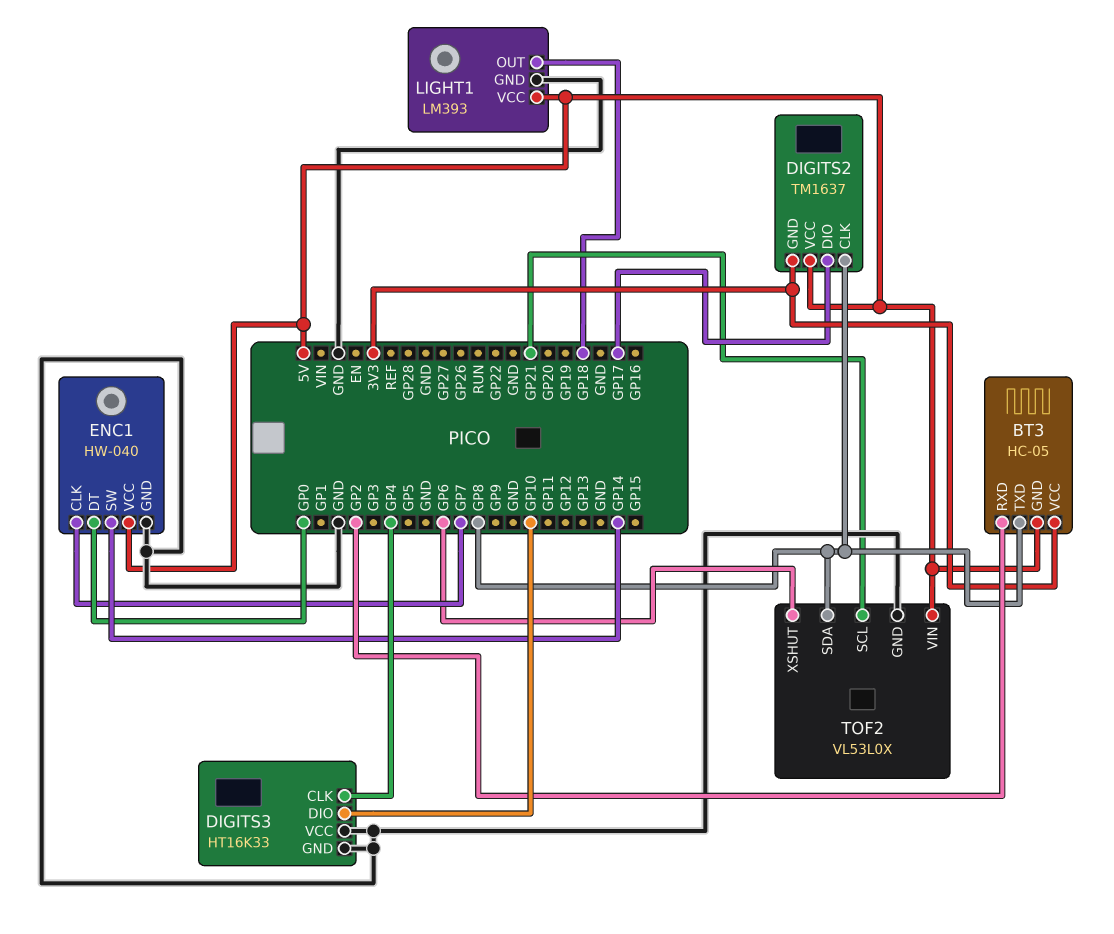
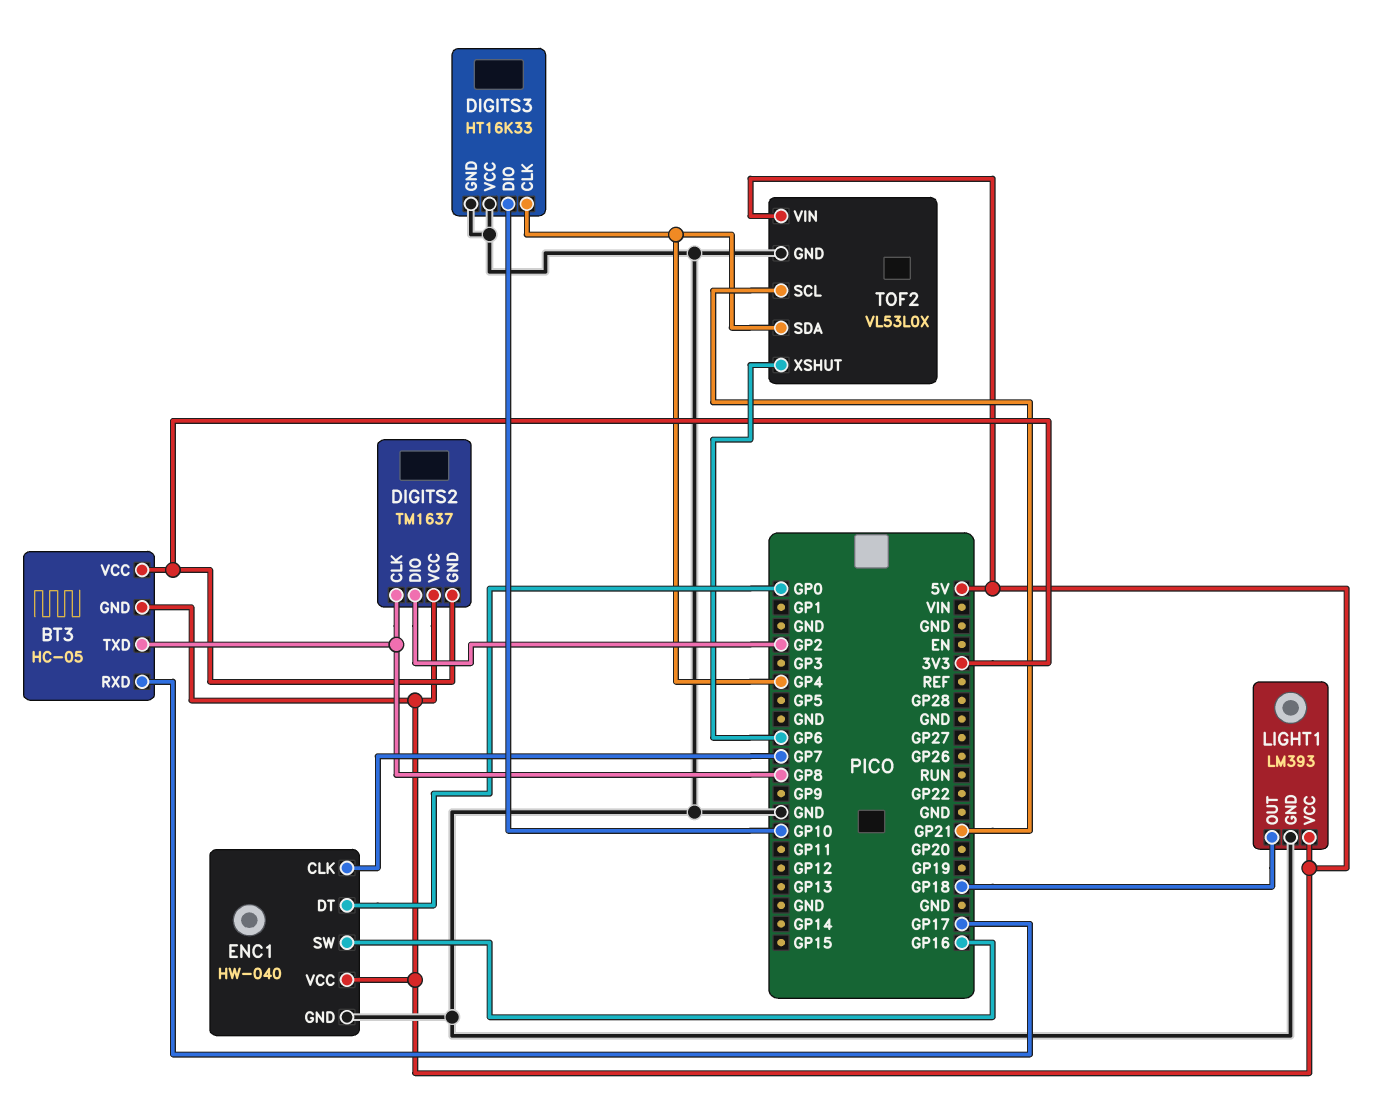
BT3 pin RXD: GP2 -> GP17
DIGITS2 pin DIO: GP17 -> GP2
ENC1 pin SW: GP14 -> GP16
TOF2 pin SDA: GP8 -> GP4

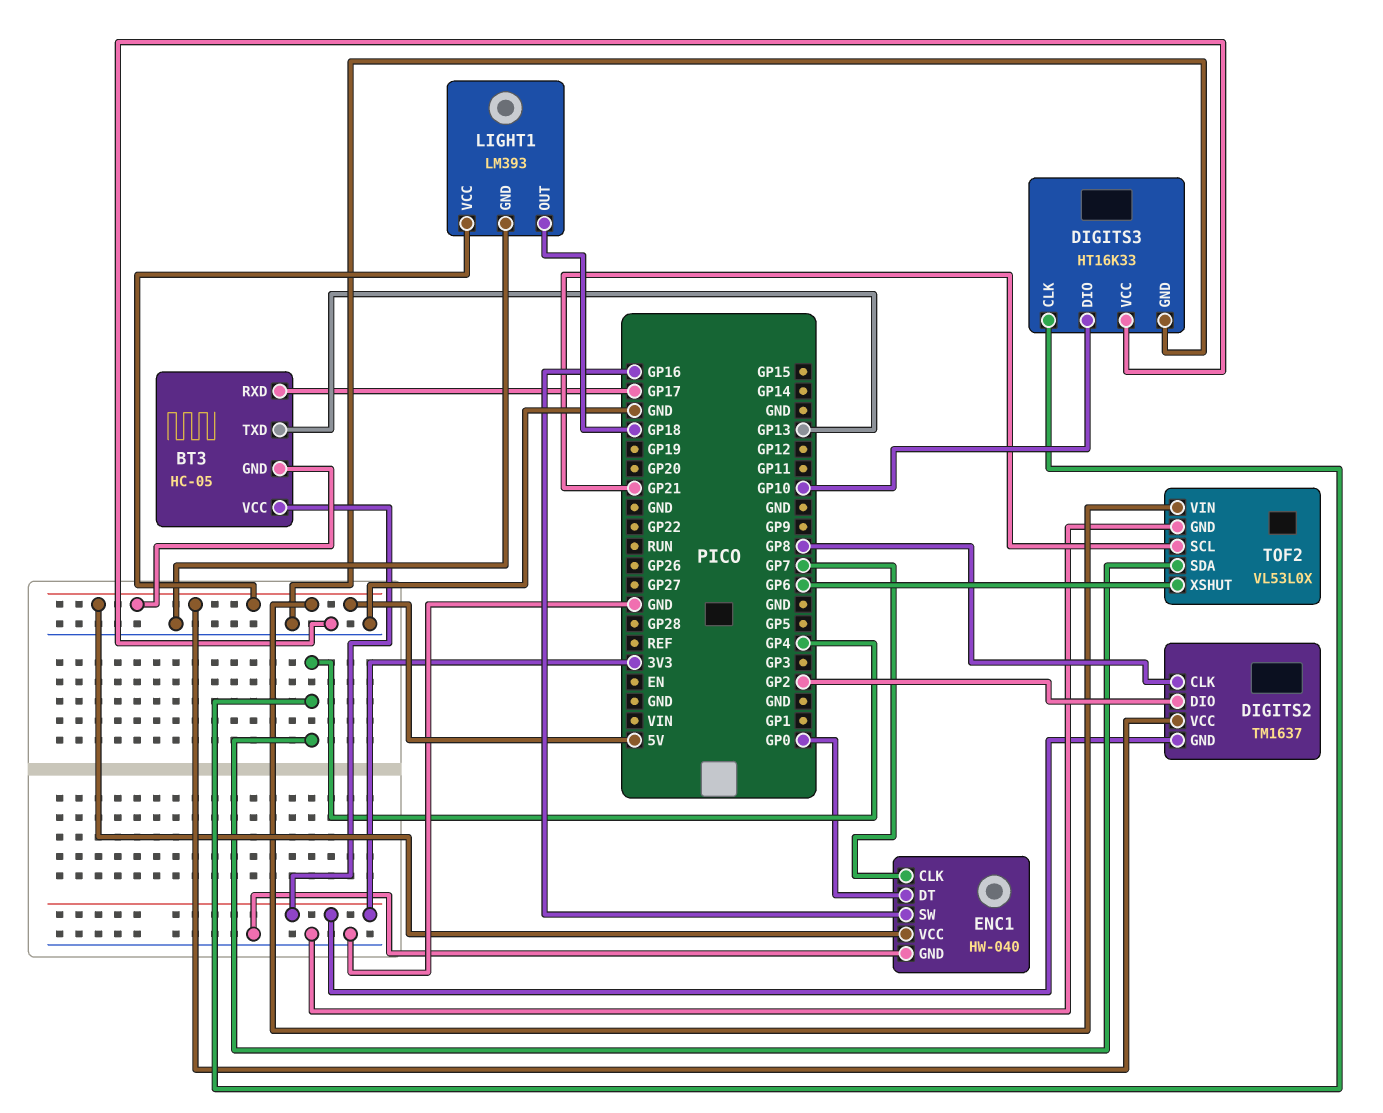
BT3 pin TXD: GP8 -> GP13

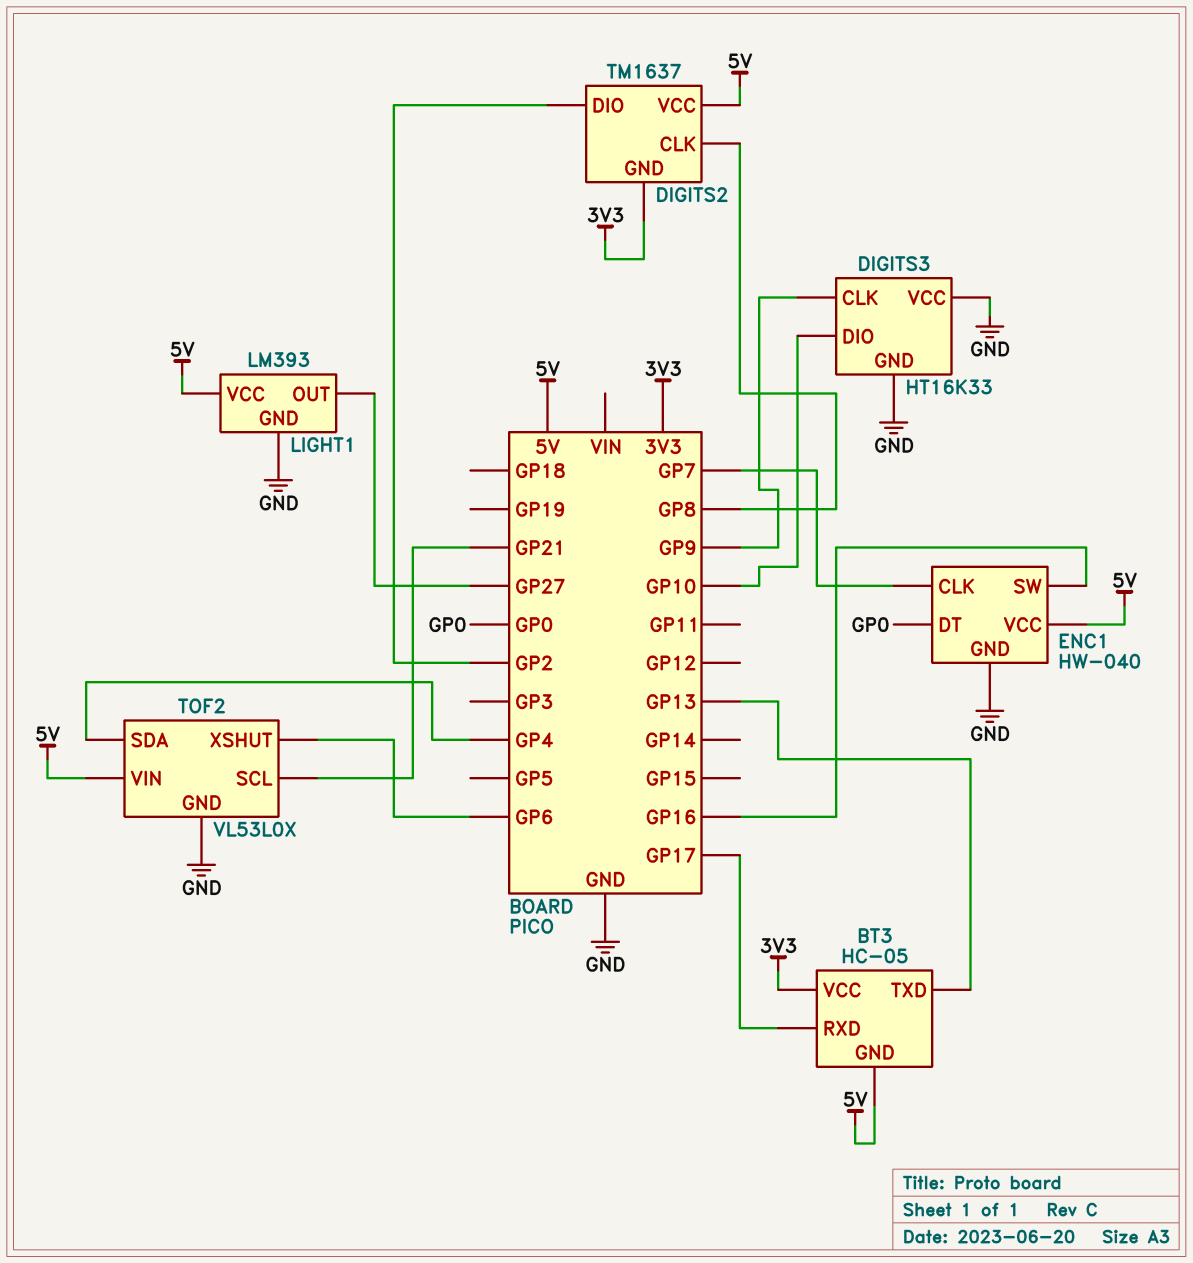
DIGITS3 pin CLK: GP4 -> GP9
LIGHT1 pin OUT: GP18 -> GP27

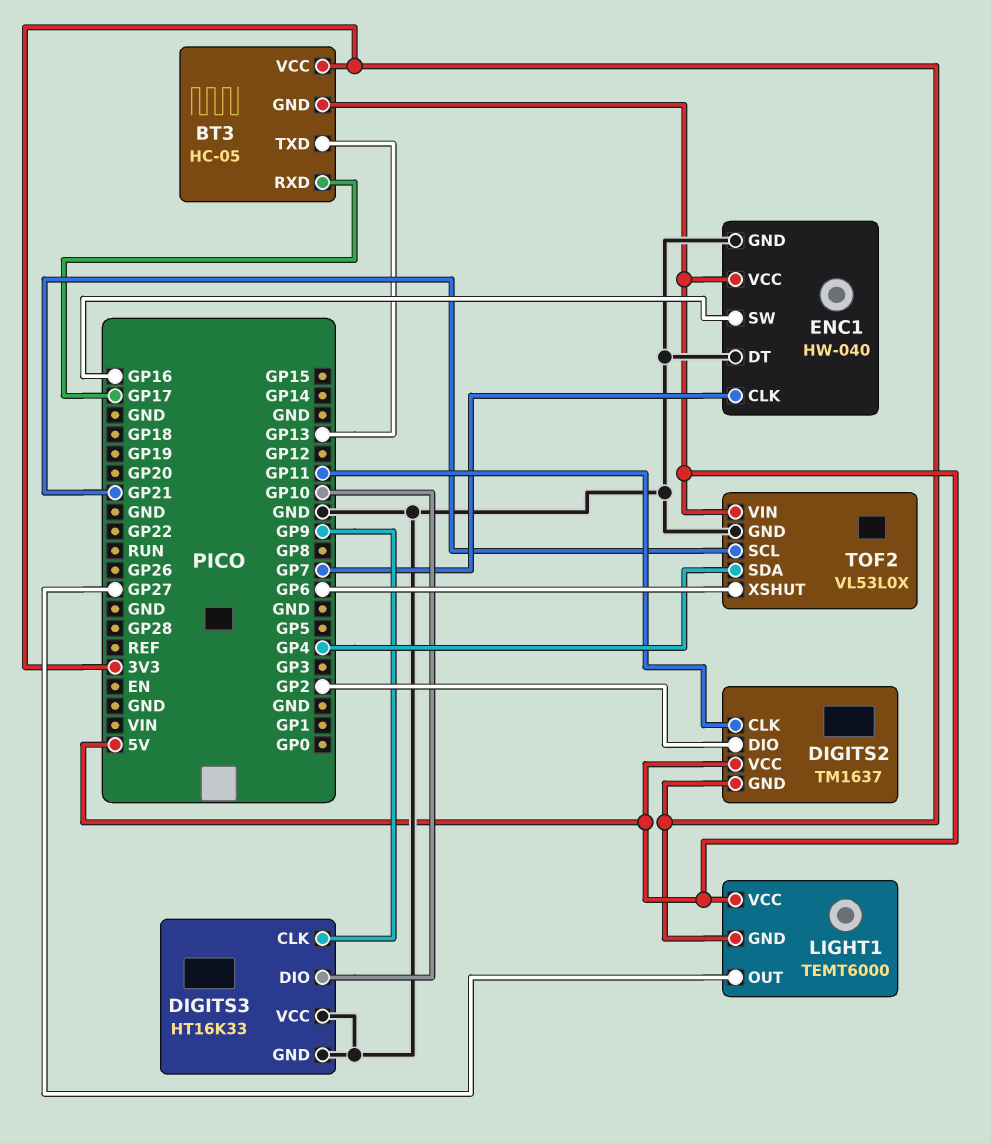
DIGITS2 pin CLK: GP8 -> GP11
ENC1 pin DT: GP0 -> GND
LIGHT1: LM393 -> TEMT6000
LIGHT1 pin GND: GND -> 3V3

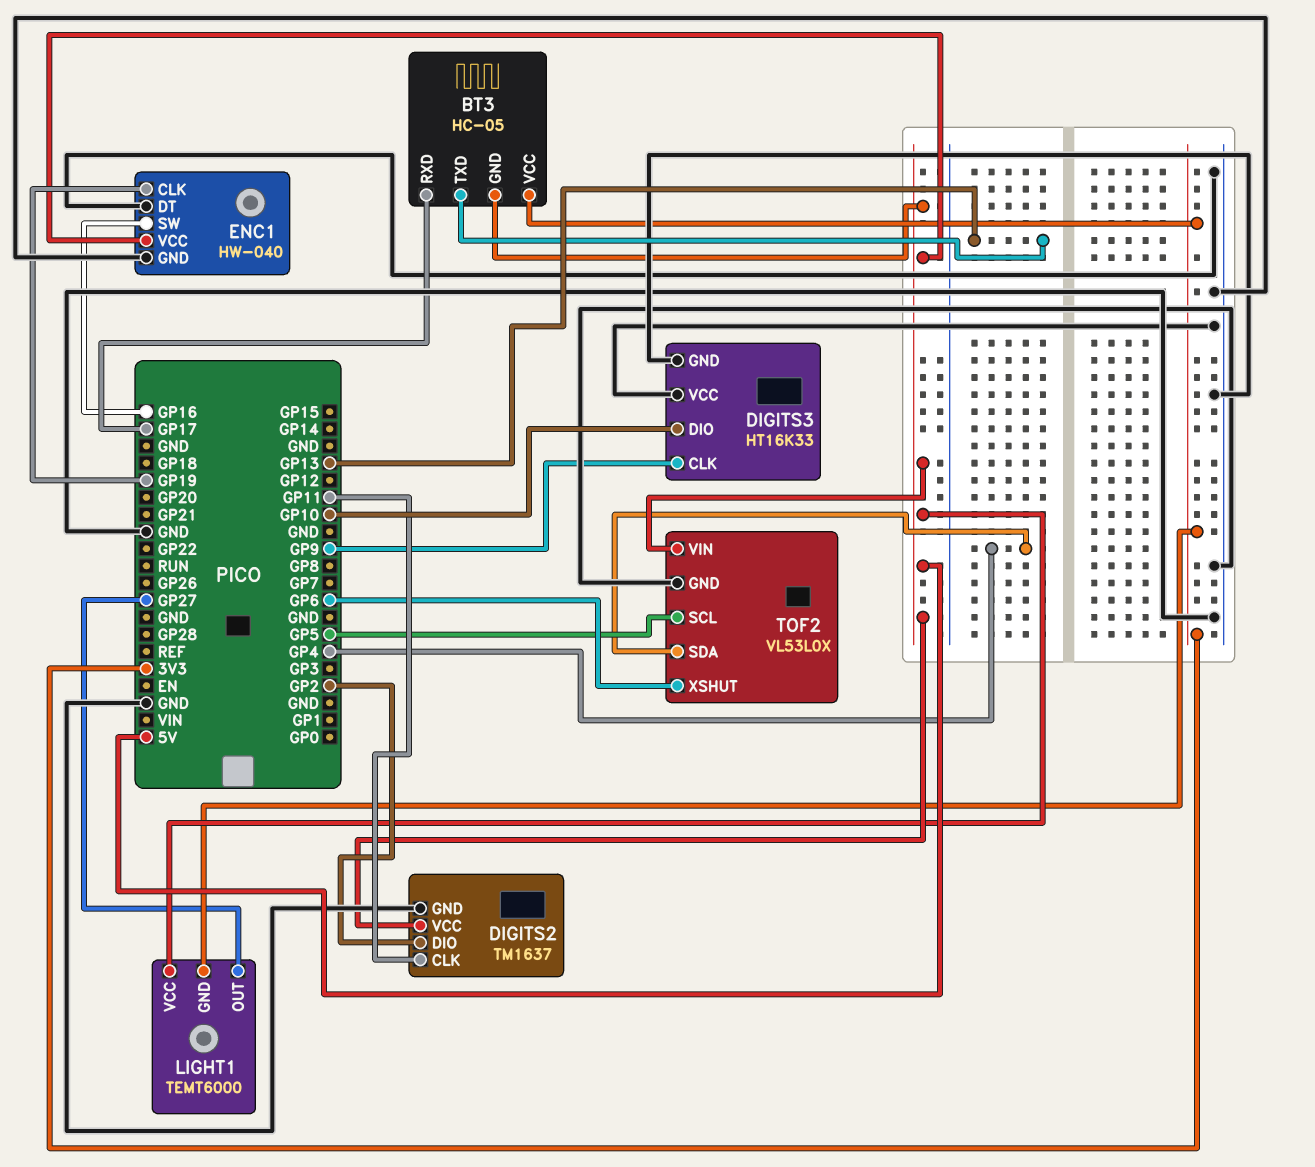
DIGITS2 pin GND: 3V3 -> GND
ENC1 pin CLK: GP7 -> GP19
TOF2 pin SCL: GP21 -> GP5

